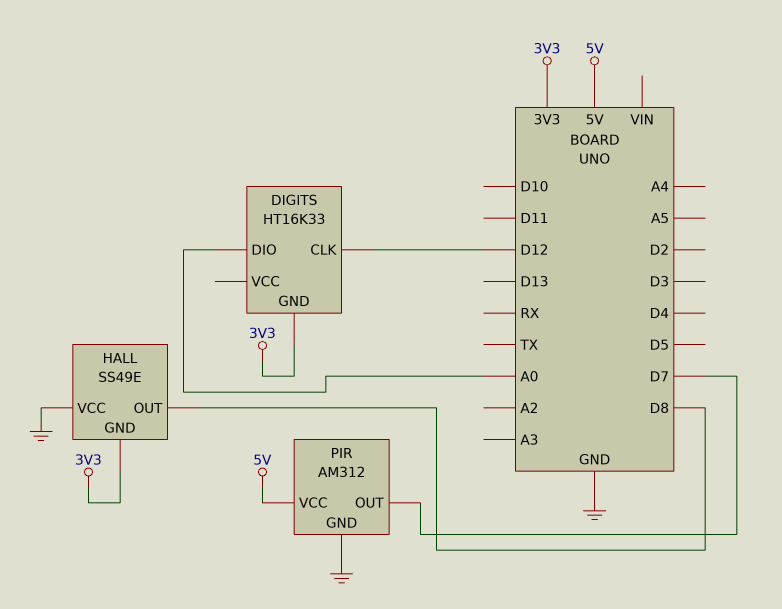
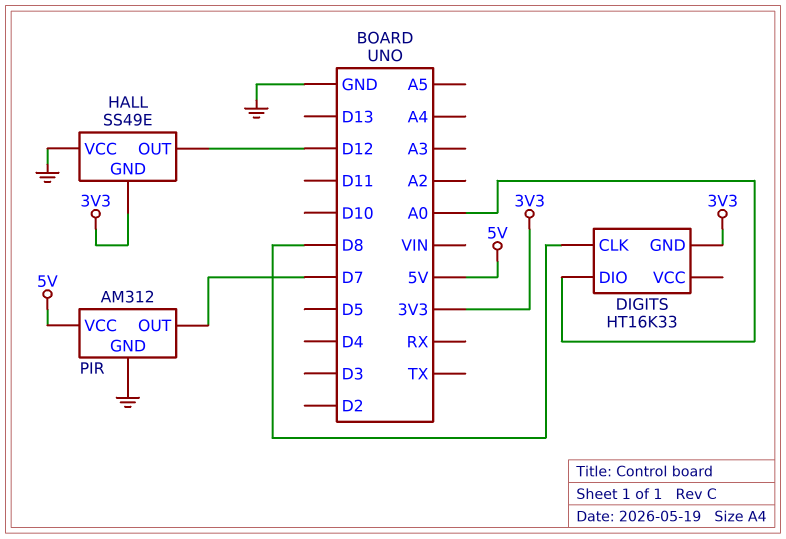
DIGITS pin CLK: D12 -> D8
HALL pin OUT: D8 -> D12

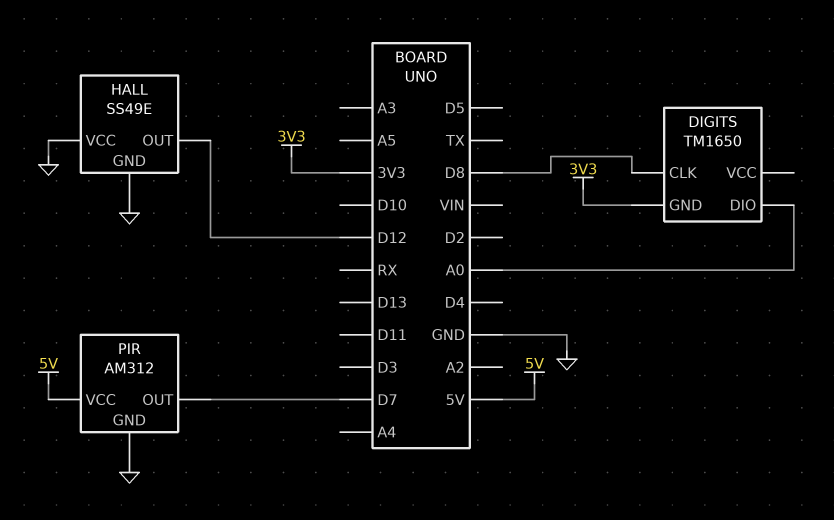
DIGITS: HT16K33 -> TM1650
HALL pin GND: 3V3 -> GND

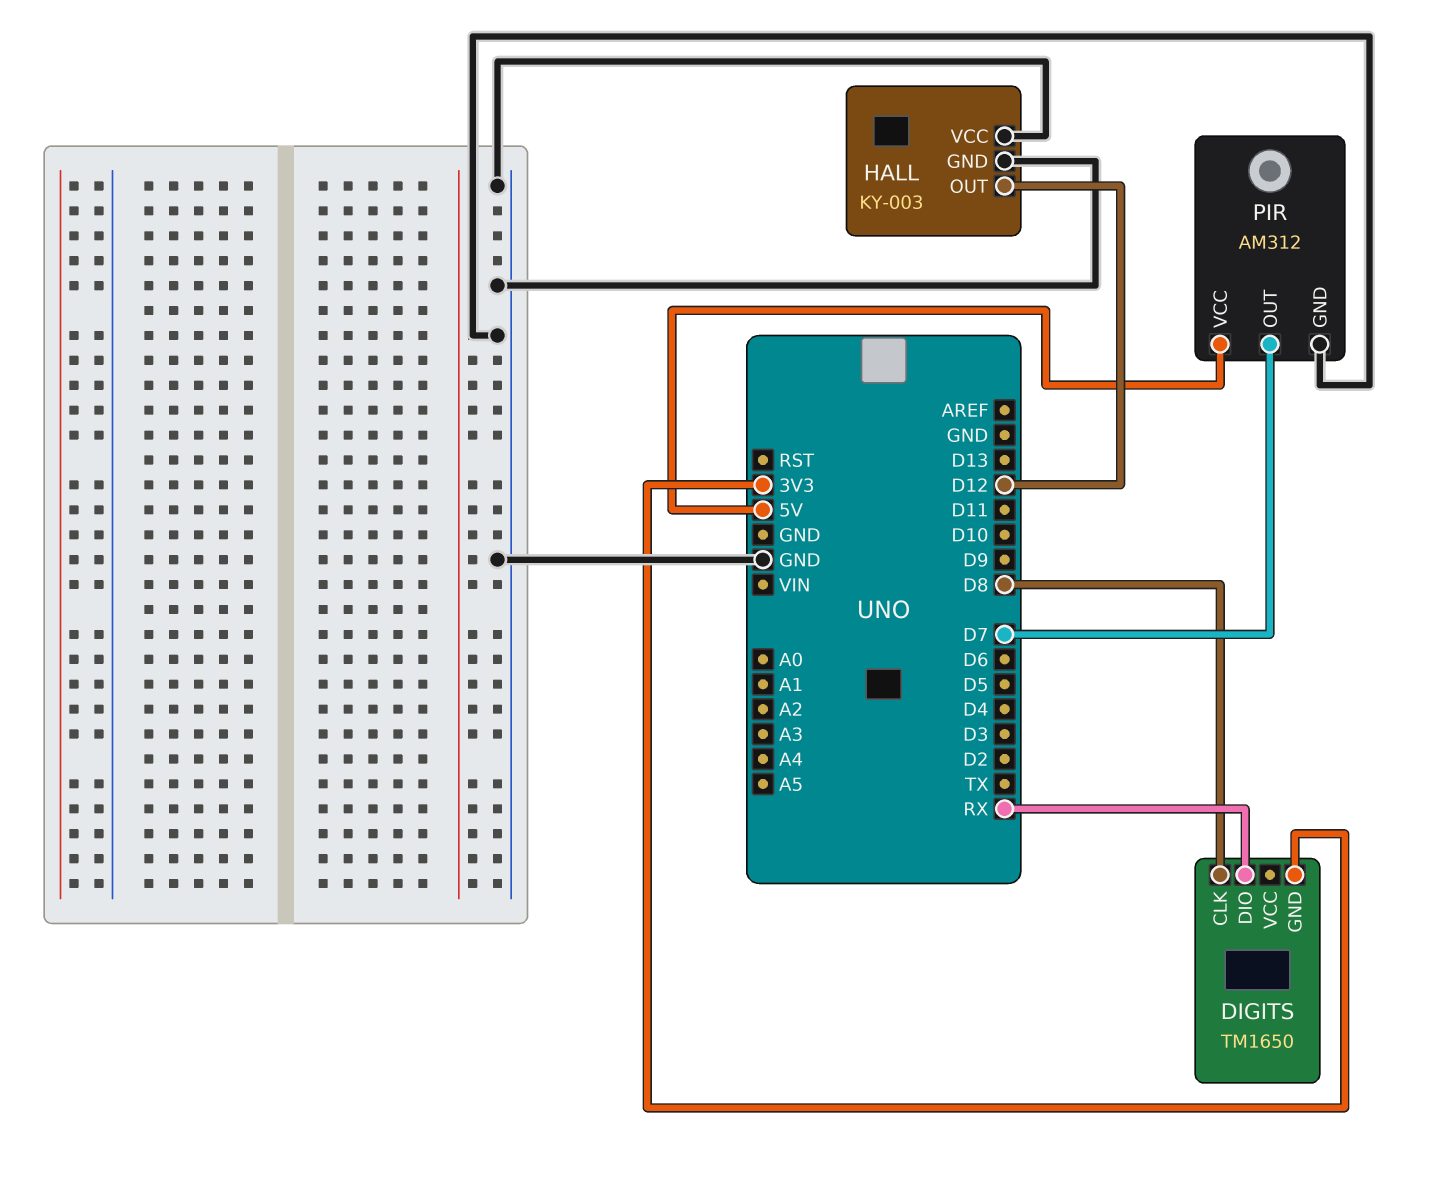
DIGITS pin DIO: A0 -> RX
HALL: SS49E -> KY-003

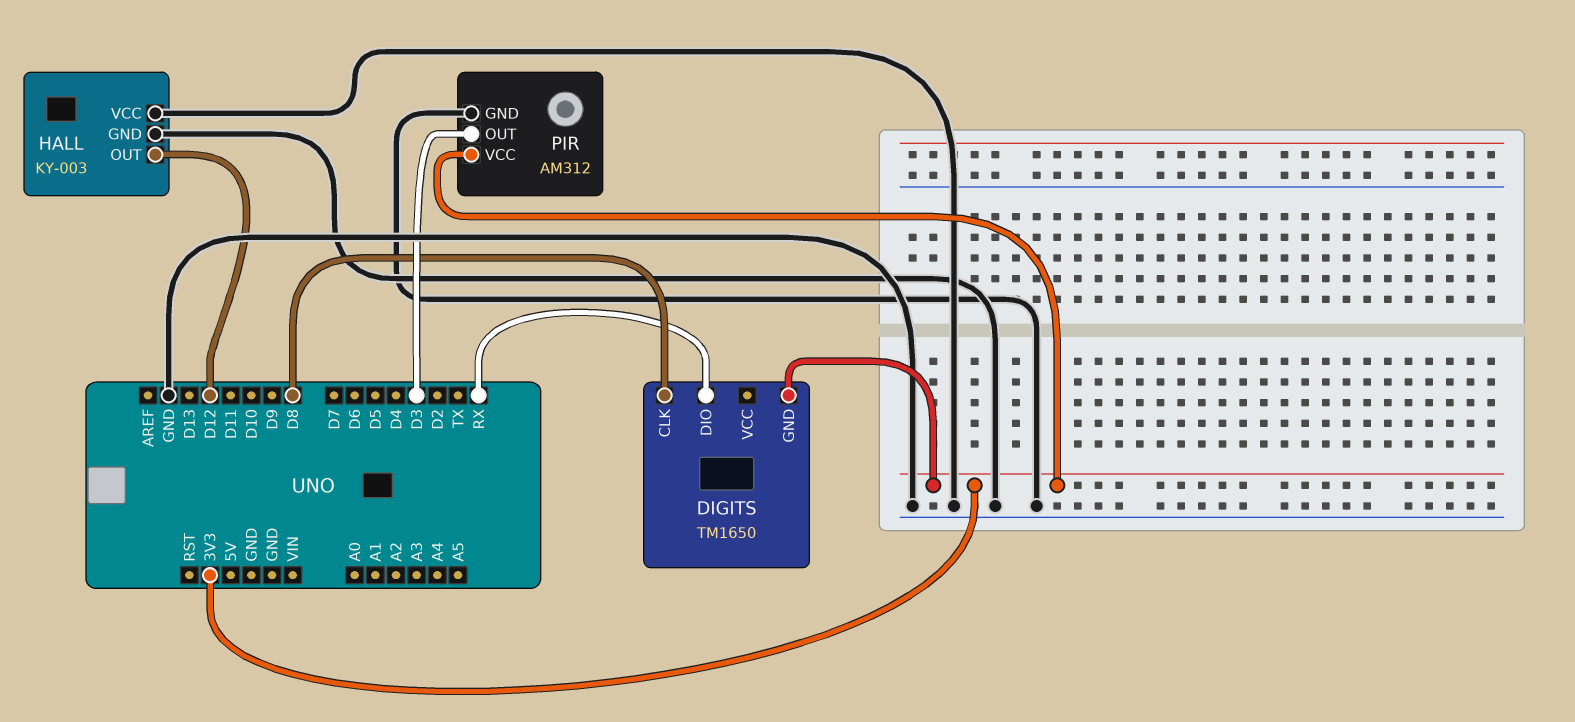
PIR pin OUT: D7 -> D3
PIR pin VCC: 5V -> 3V3

